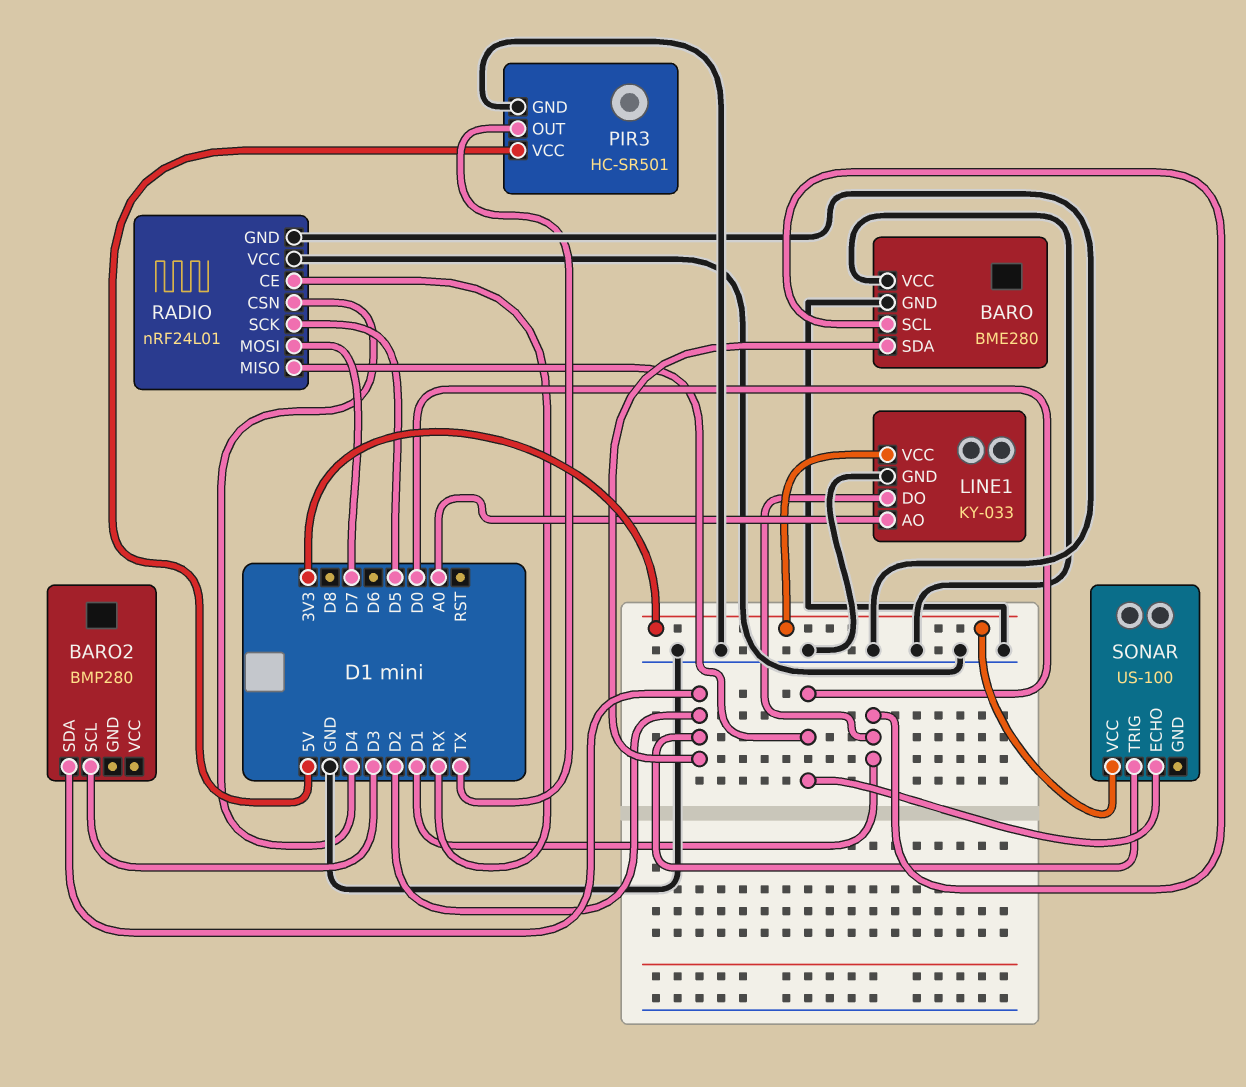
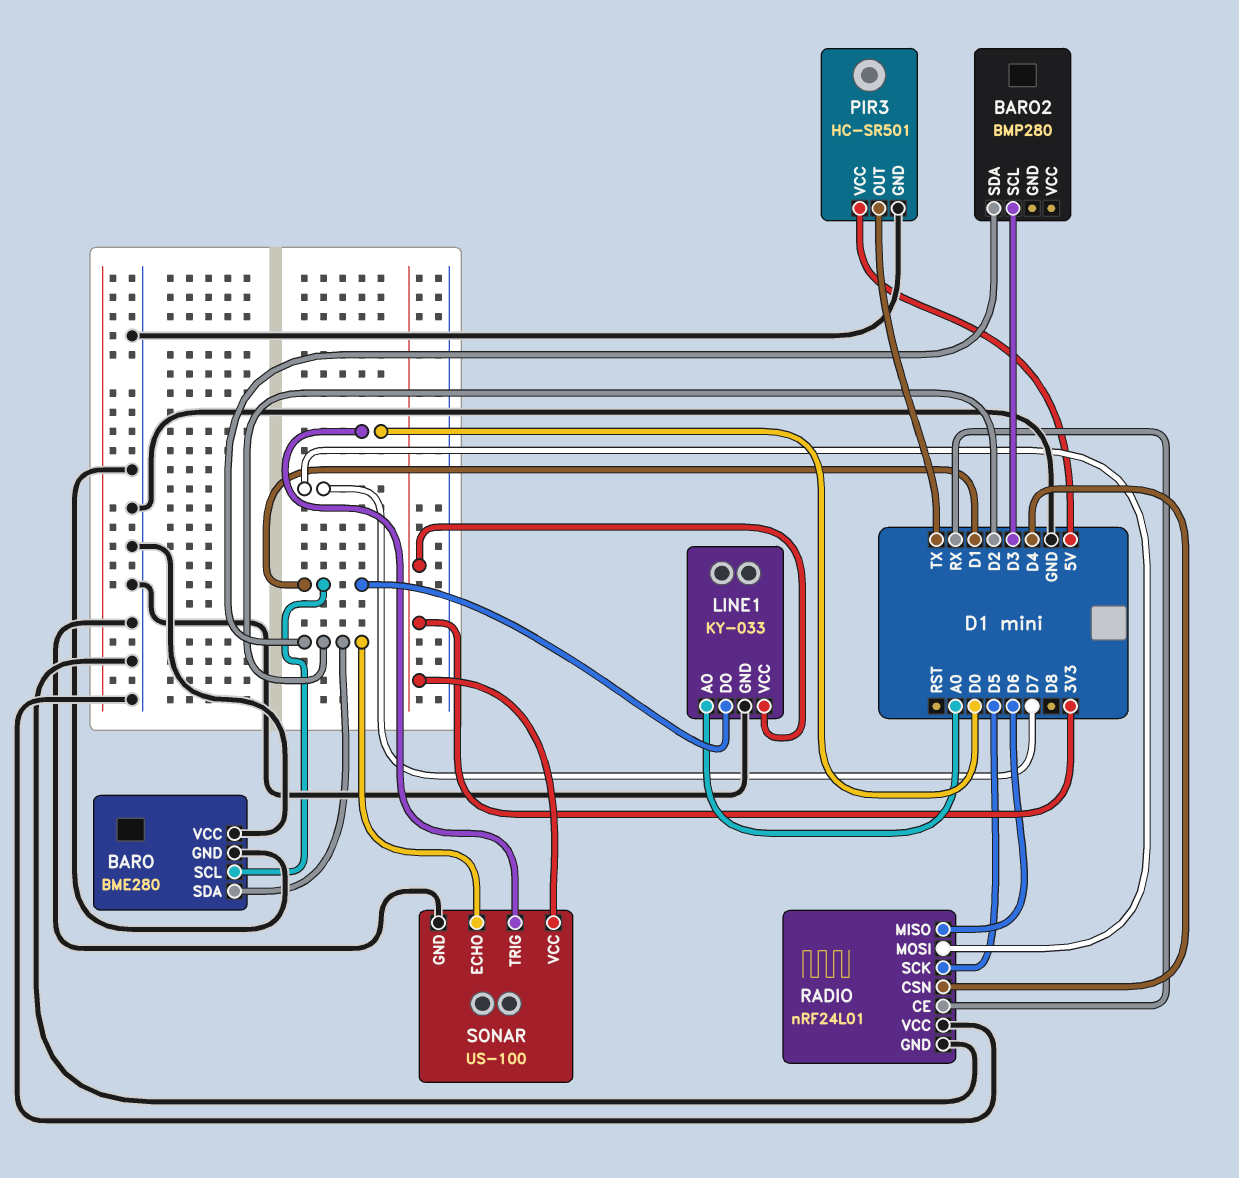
RADIO pin MISO: D0 -> D6
SONAR pin ECHO: D0 -> D2
SONAR pin GND: none -> GND
SONAR pin TRIG: D2 -> D0

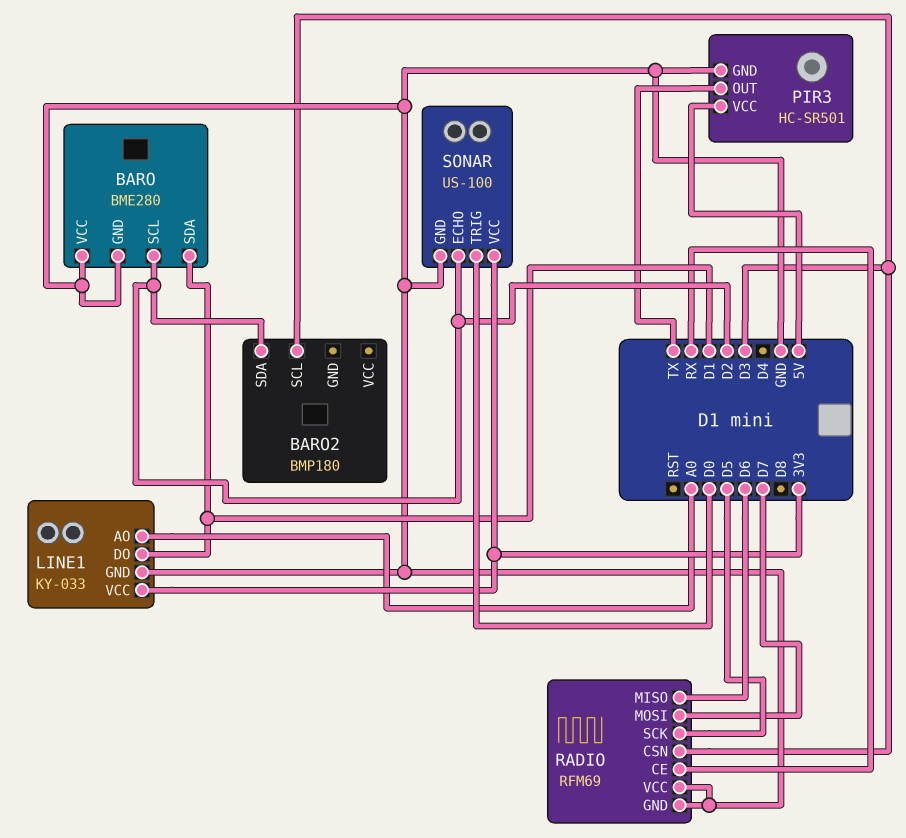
BARO pin SCL: D1 -> D2
BARO pin SDA: D2 -> D1
BARO2: BMP280 -> BMP180
RADIO: nRF24L01 -> RFM69
RADIO pin CSN: D4 -> D3

